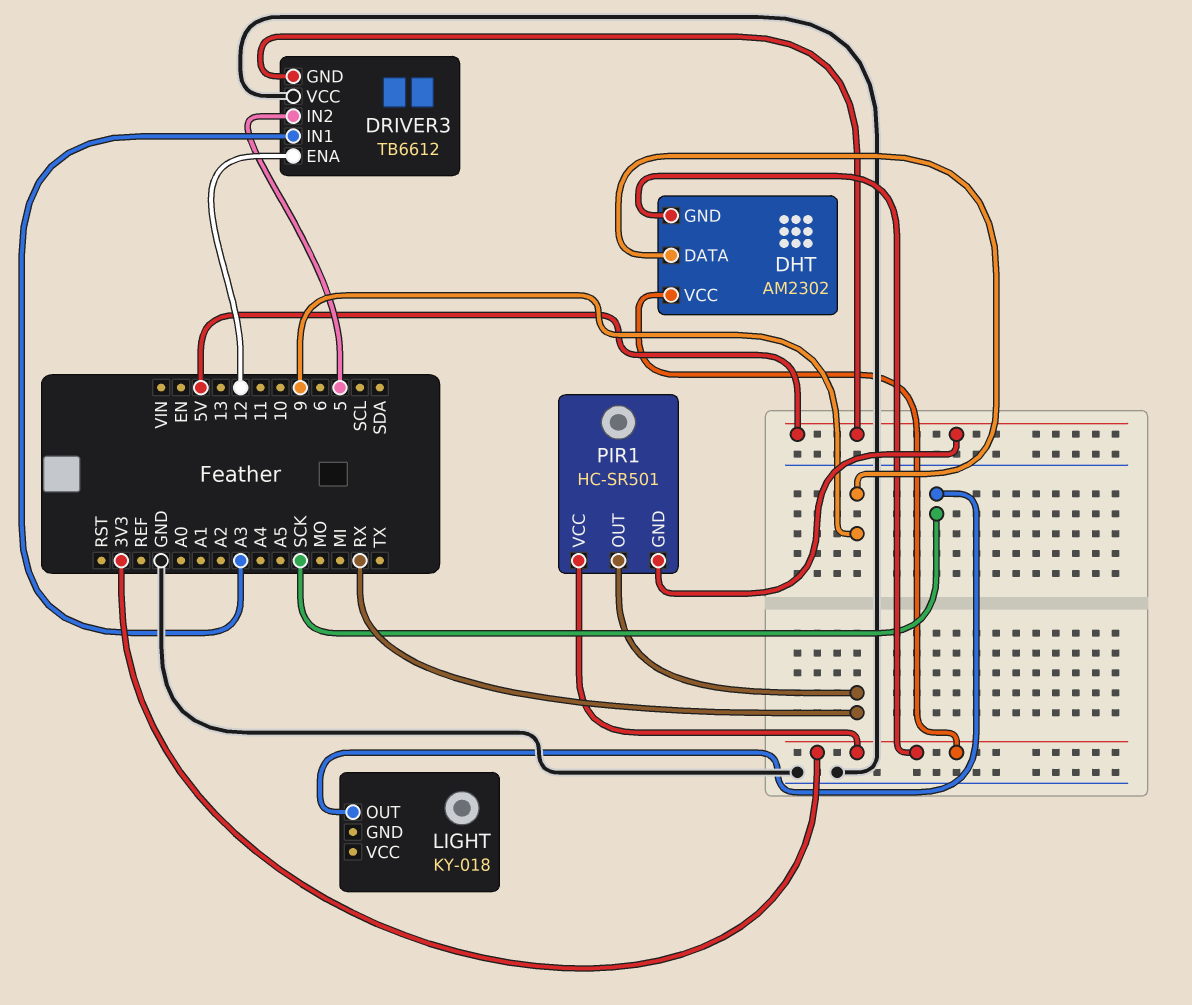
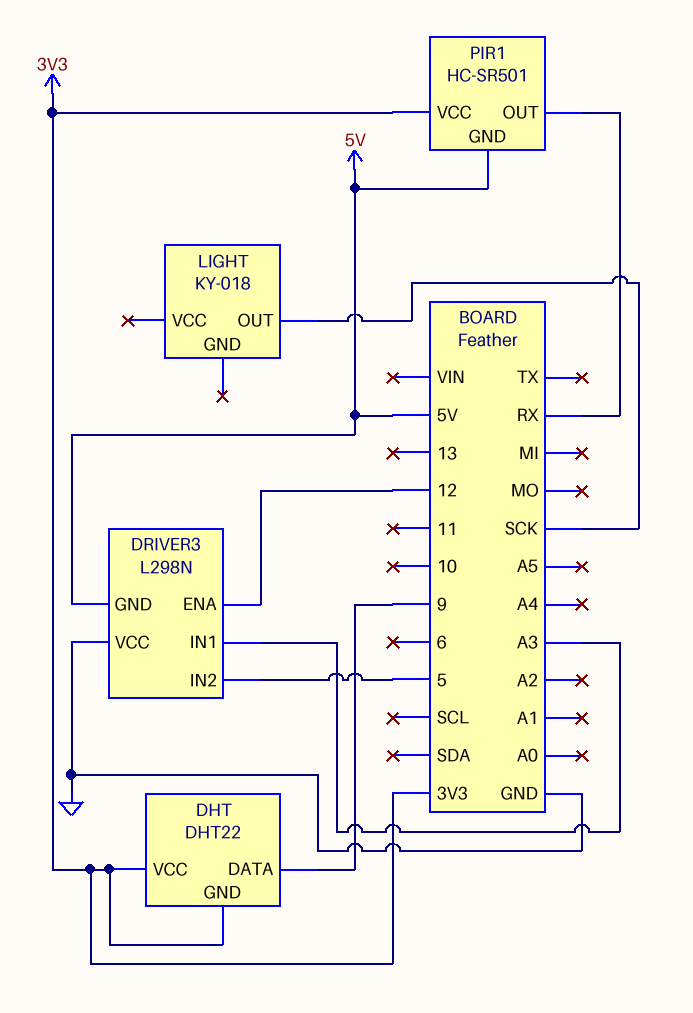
DHT: AM2302 -> DHT22
DRIVER3: TB6612 -> L298N

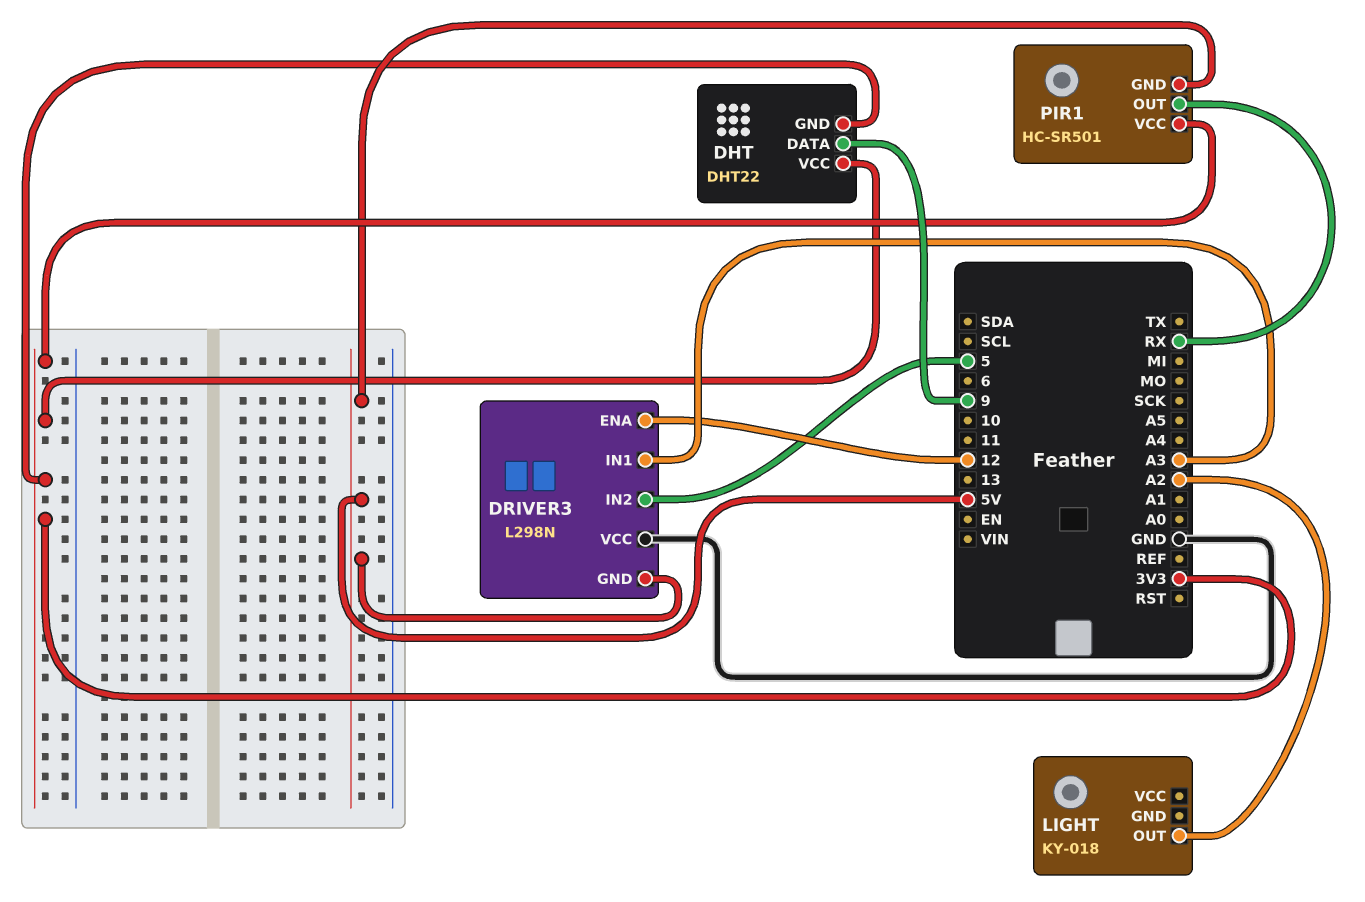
LIGHT pin OUT: SCK -> A2

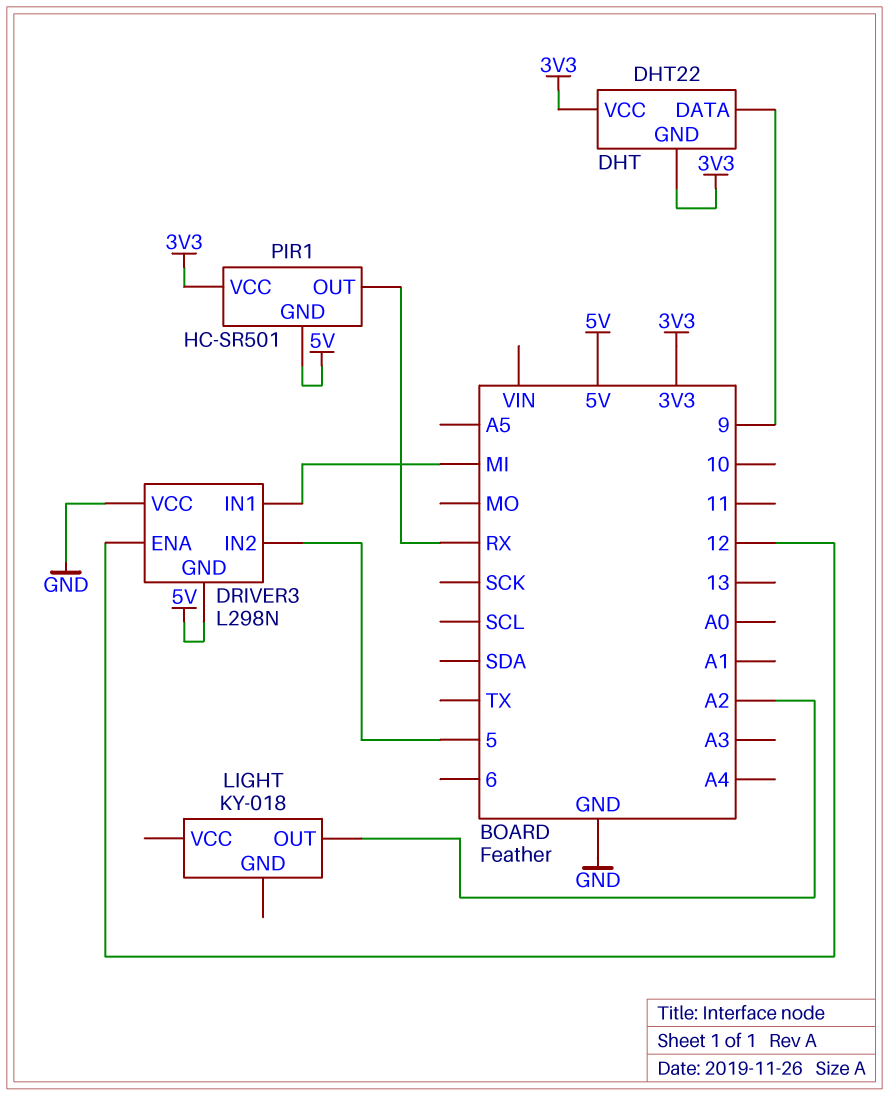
DRIVER3 pin IN1: A3 -> MI

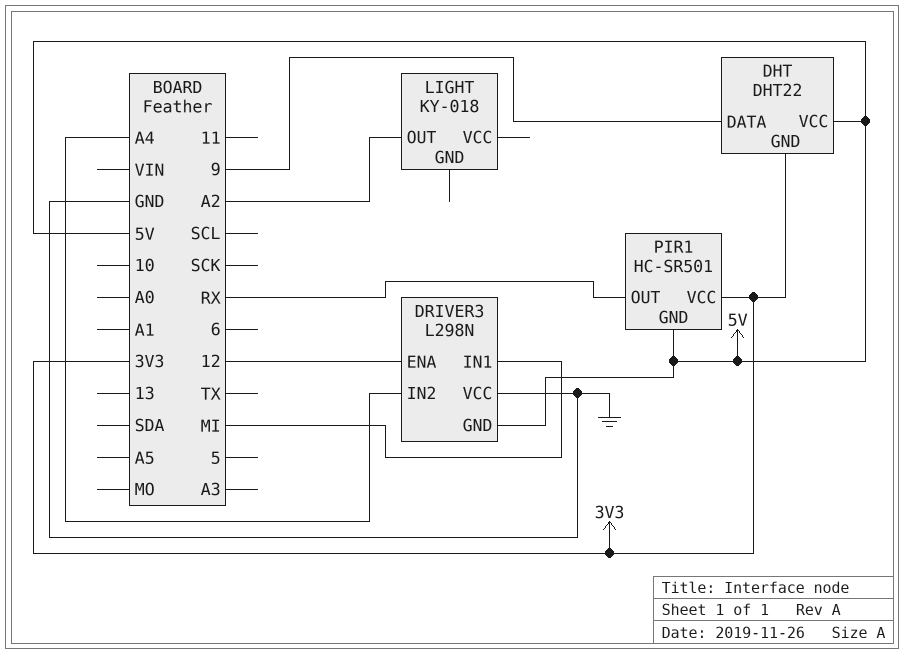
DHT pin VCC: 3V3 -> 5V
DRIVER3 pin IN2: 5 -> A4

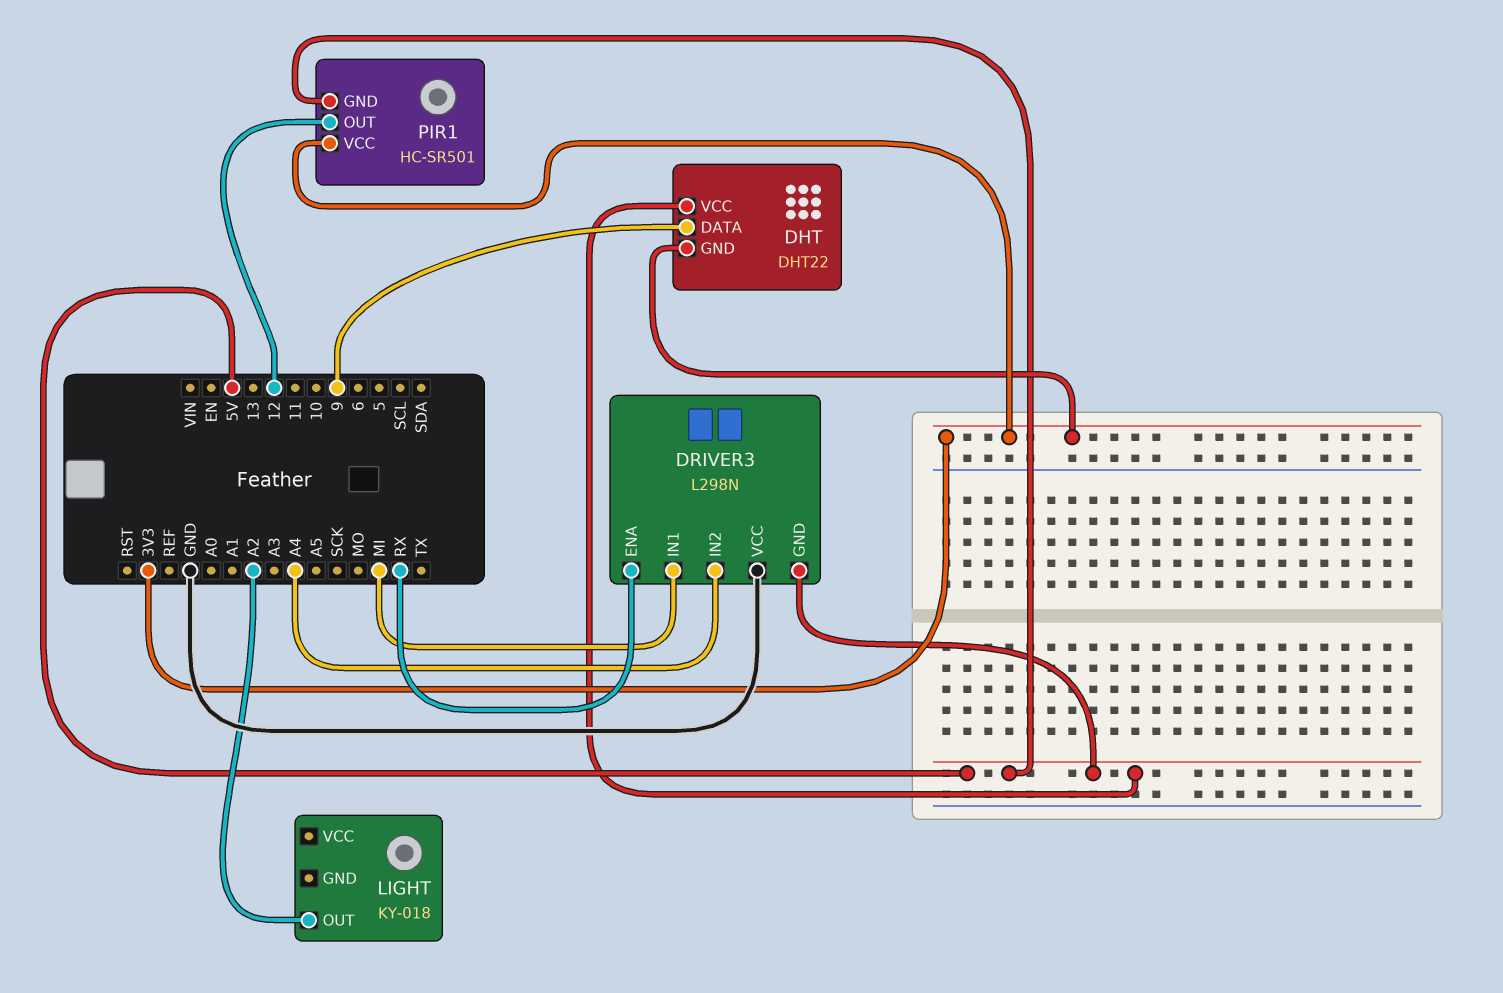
DRIVER3 pin ENA: 12 -> RX
PIR1 pin OUT: RX -> 12

